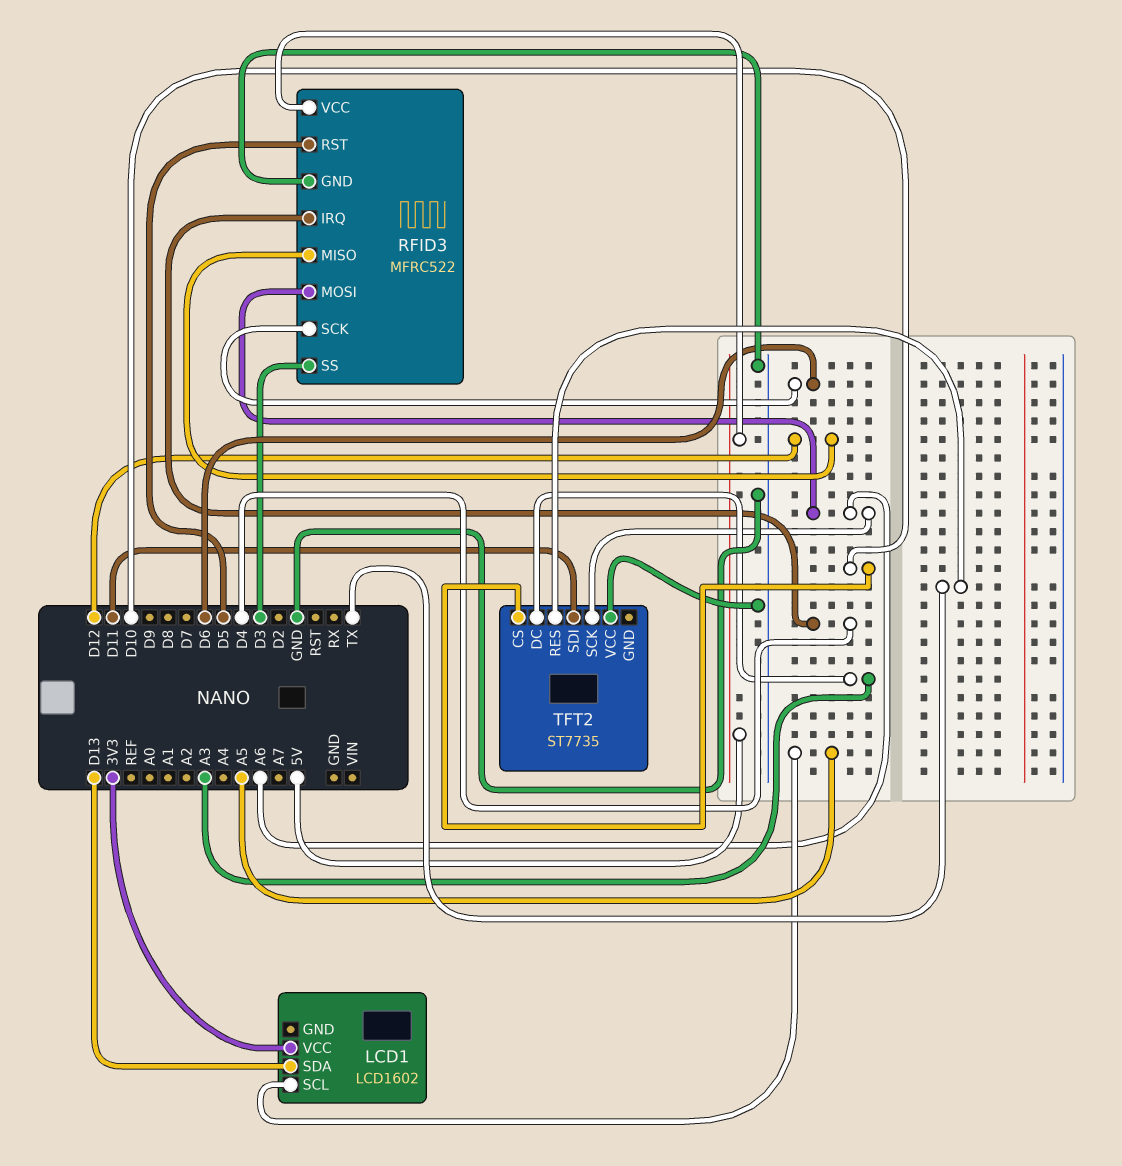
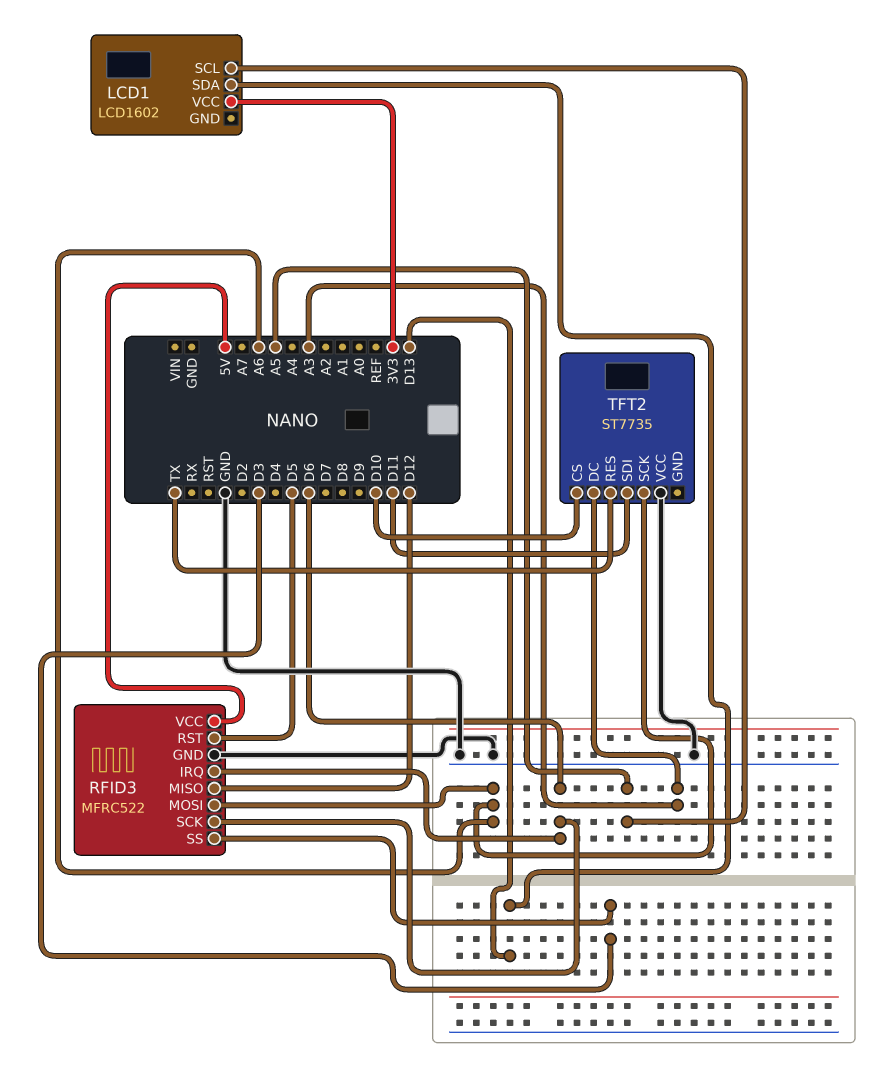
RFID3 pin IRQ: D4 -> D6

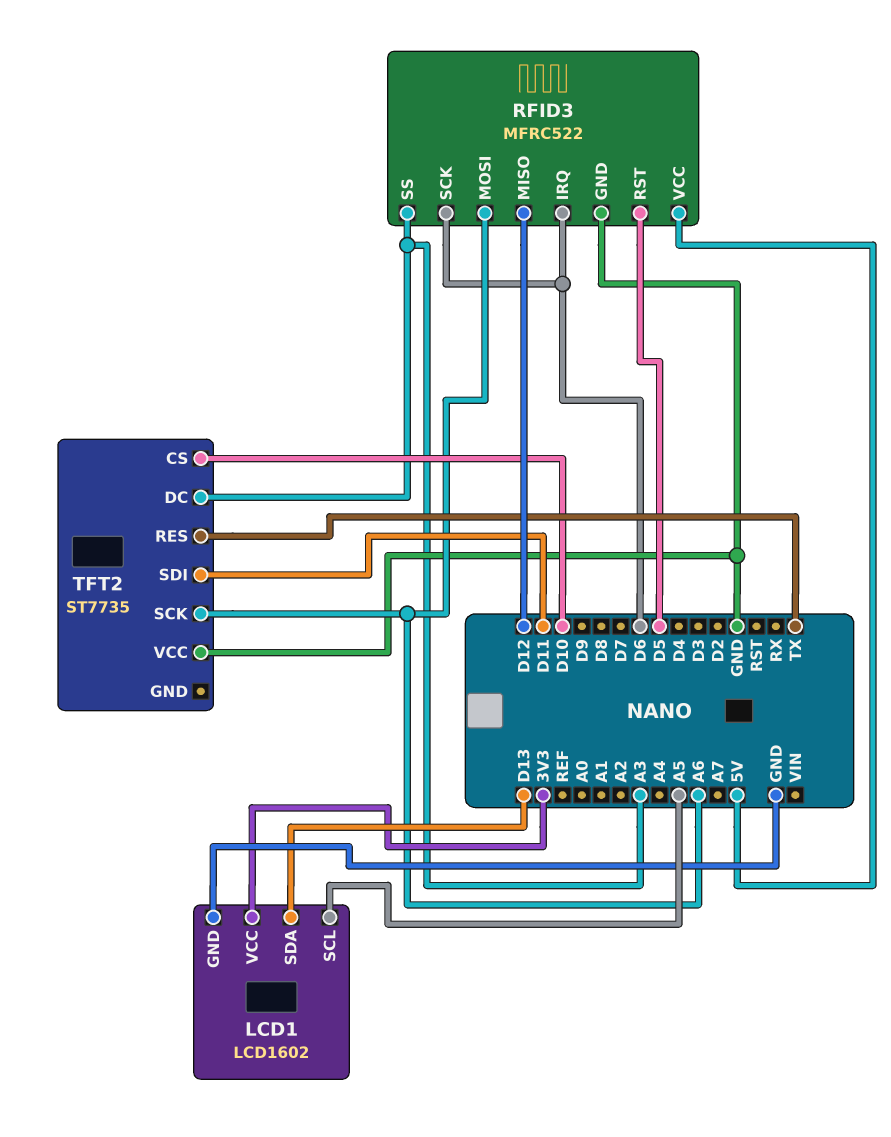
LCD1 pin GND: none -> GND
RFID3 pin SS: D3 -> A3

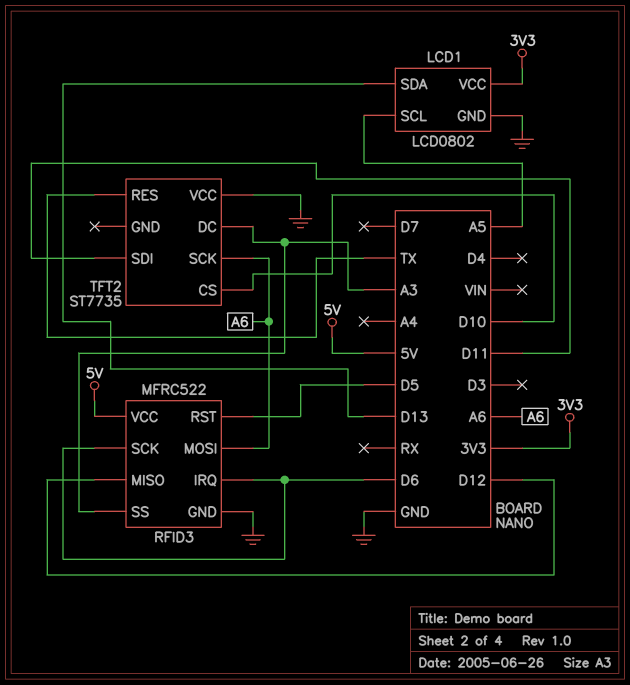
LCD1: LCD1602 -> LCD0802

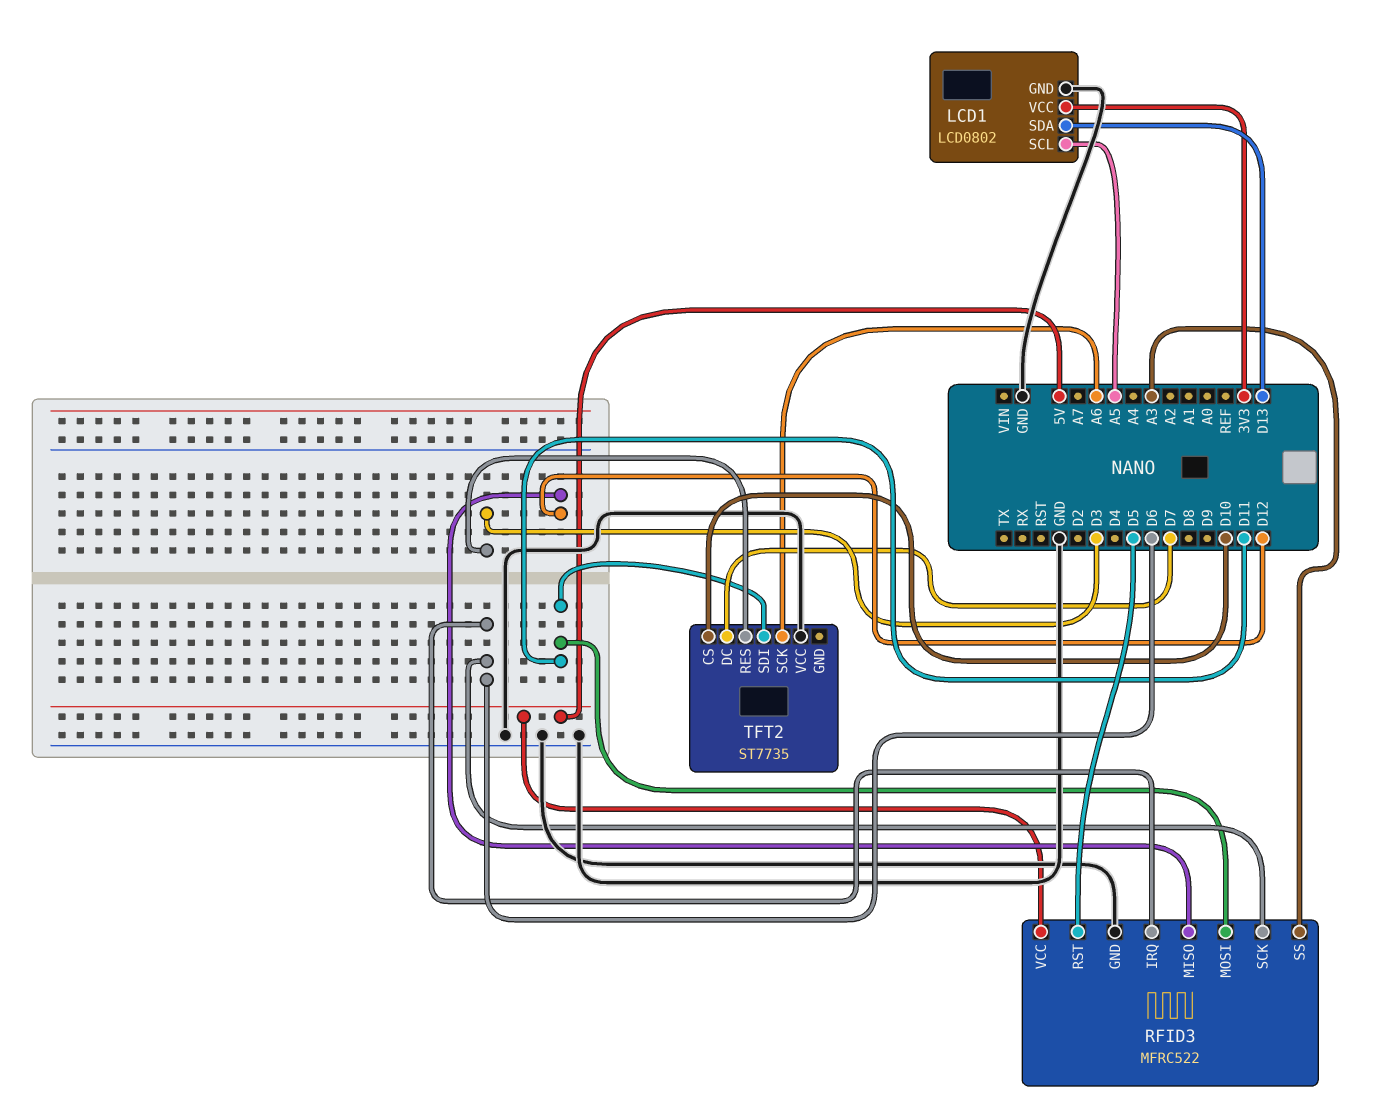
RFID3 pin MOSI: A6 -> D11
TFT2 pin DC: A3 -> D7
TFT2 pin RES: TX -> D3

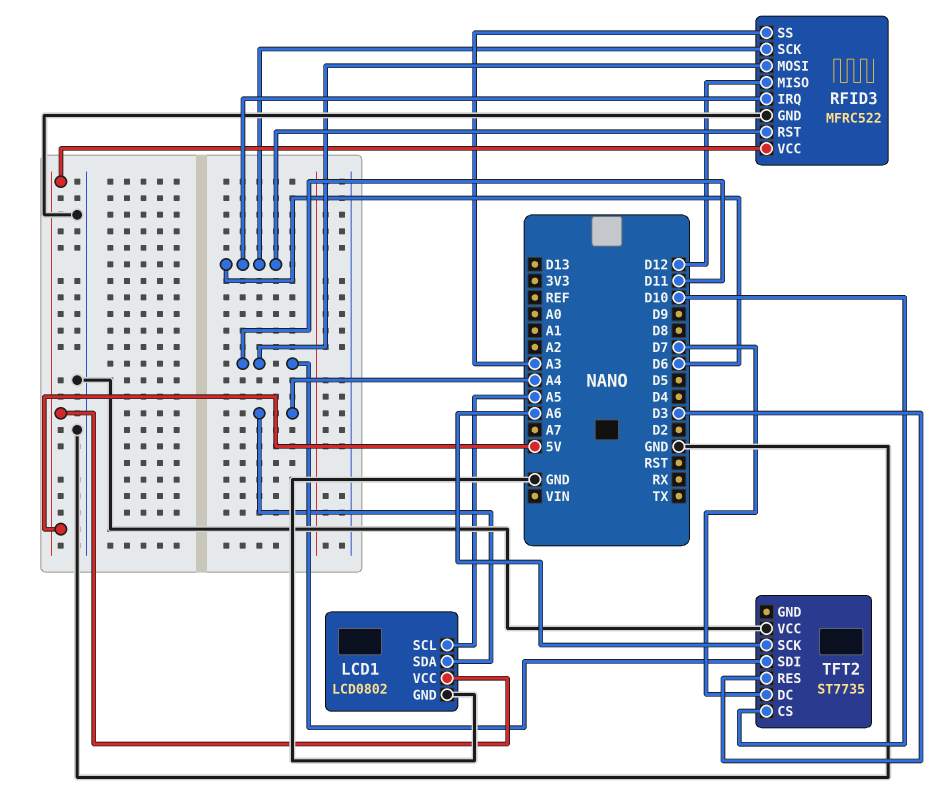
LCD1 pin SDA: D13 -> A4
LCD1 pin VCC: 3V3 -> 5V
RFID3 pin RST: D5 -> D6

